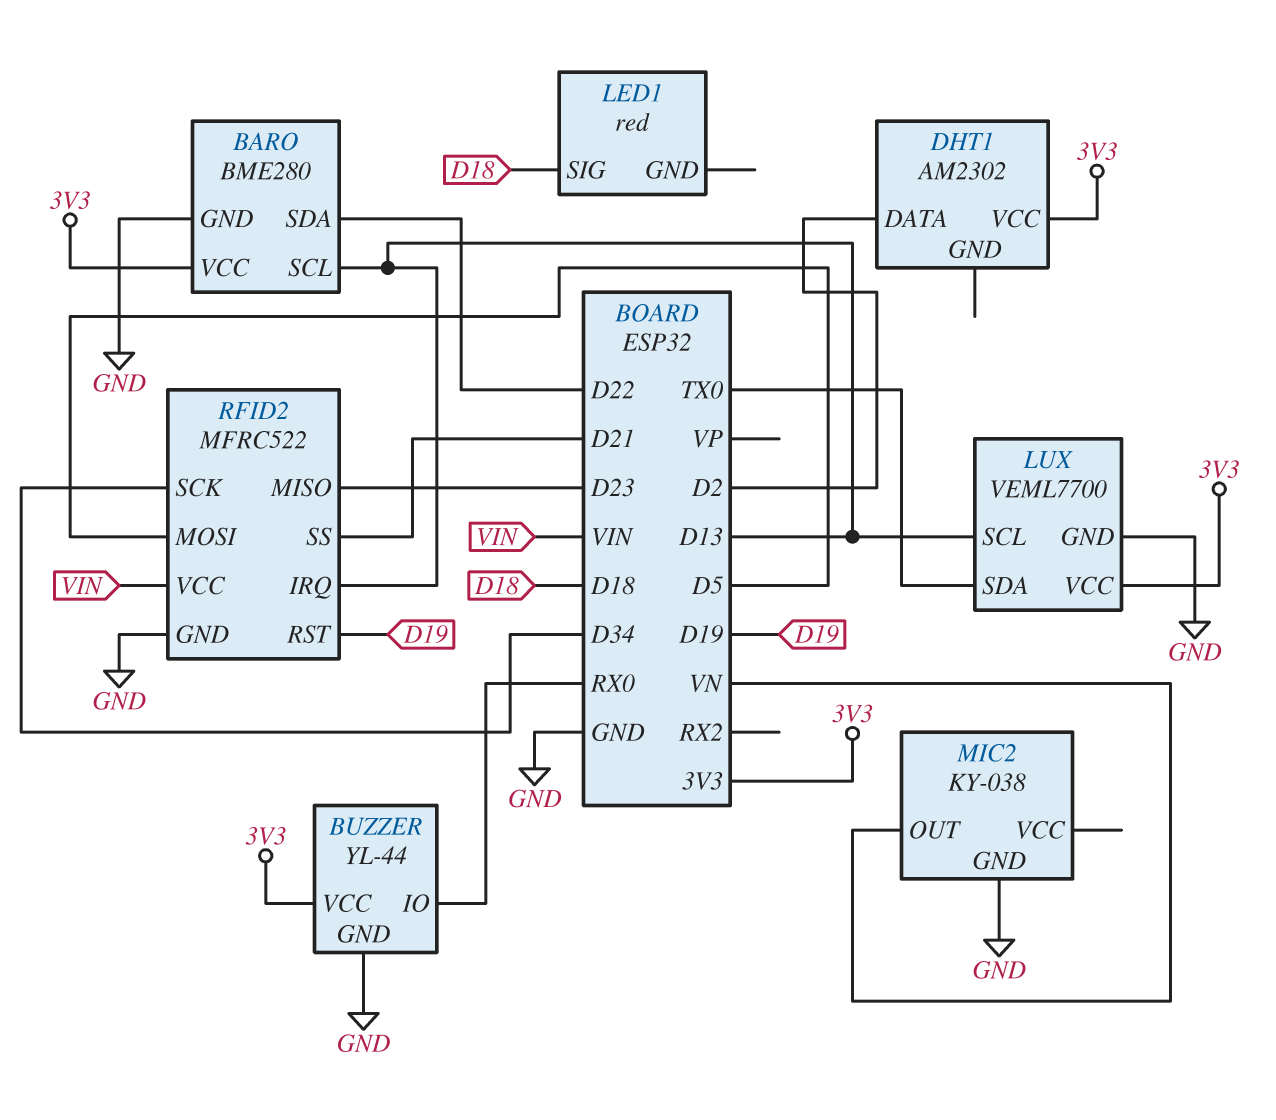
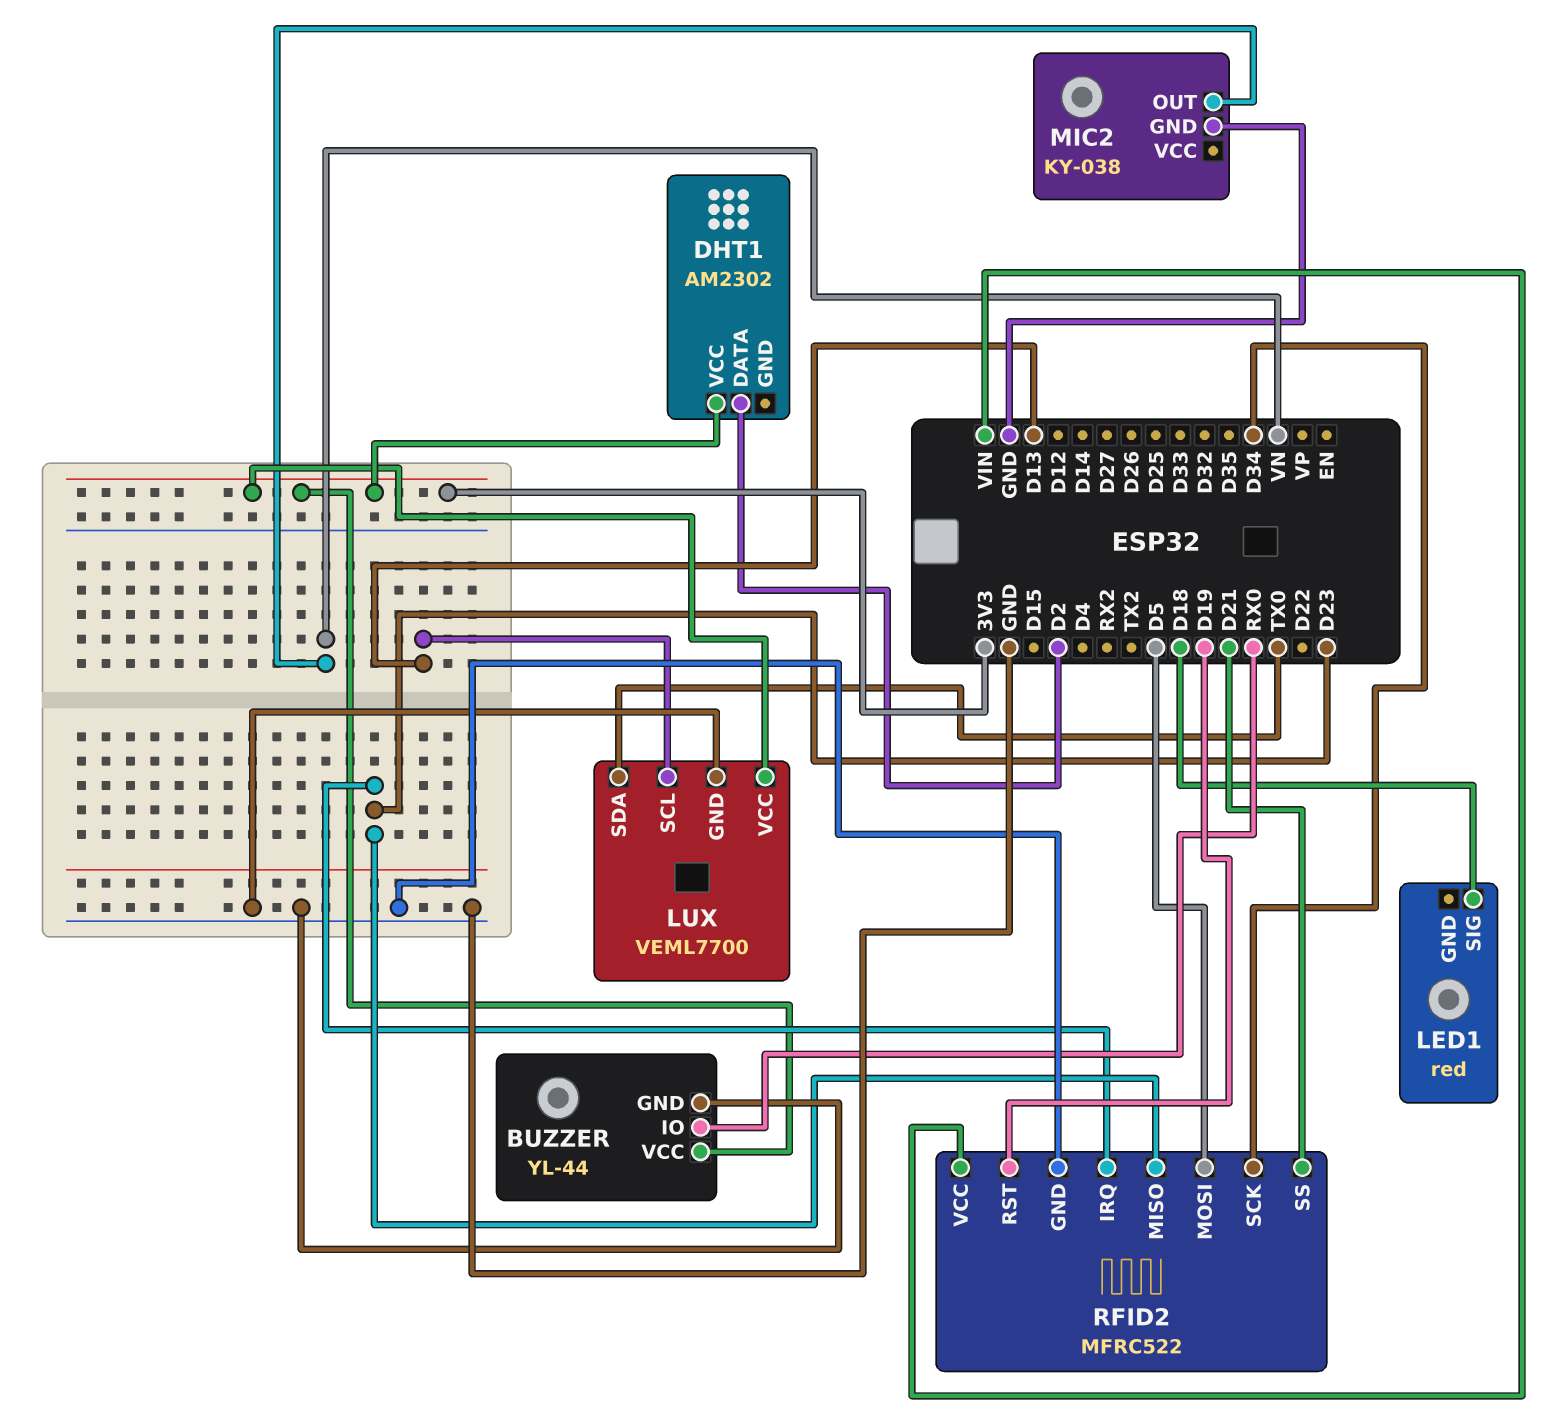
BARO: BME280 -> none
BARO pin GND: GND -> none
BARO pin SCL: D13 -> none
BARO pin SDA: D22 -> none
BARO pin VCC: 3V3 -> none
RFID2 pin IRQ: D13 -> D23

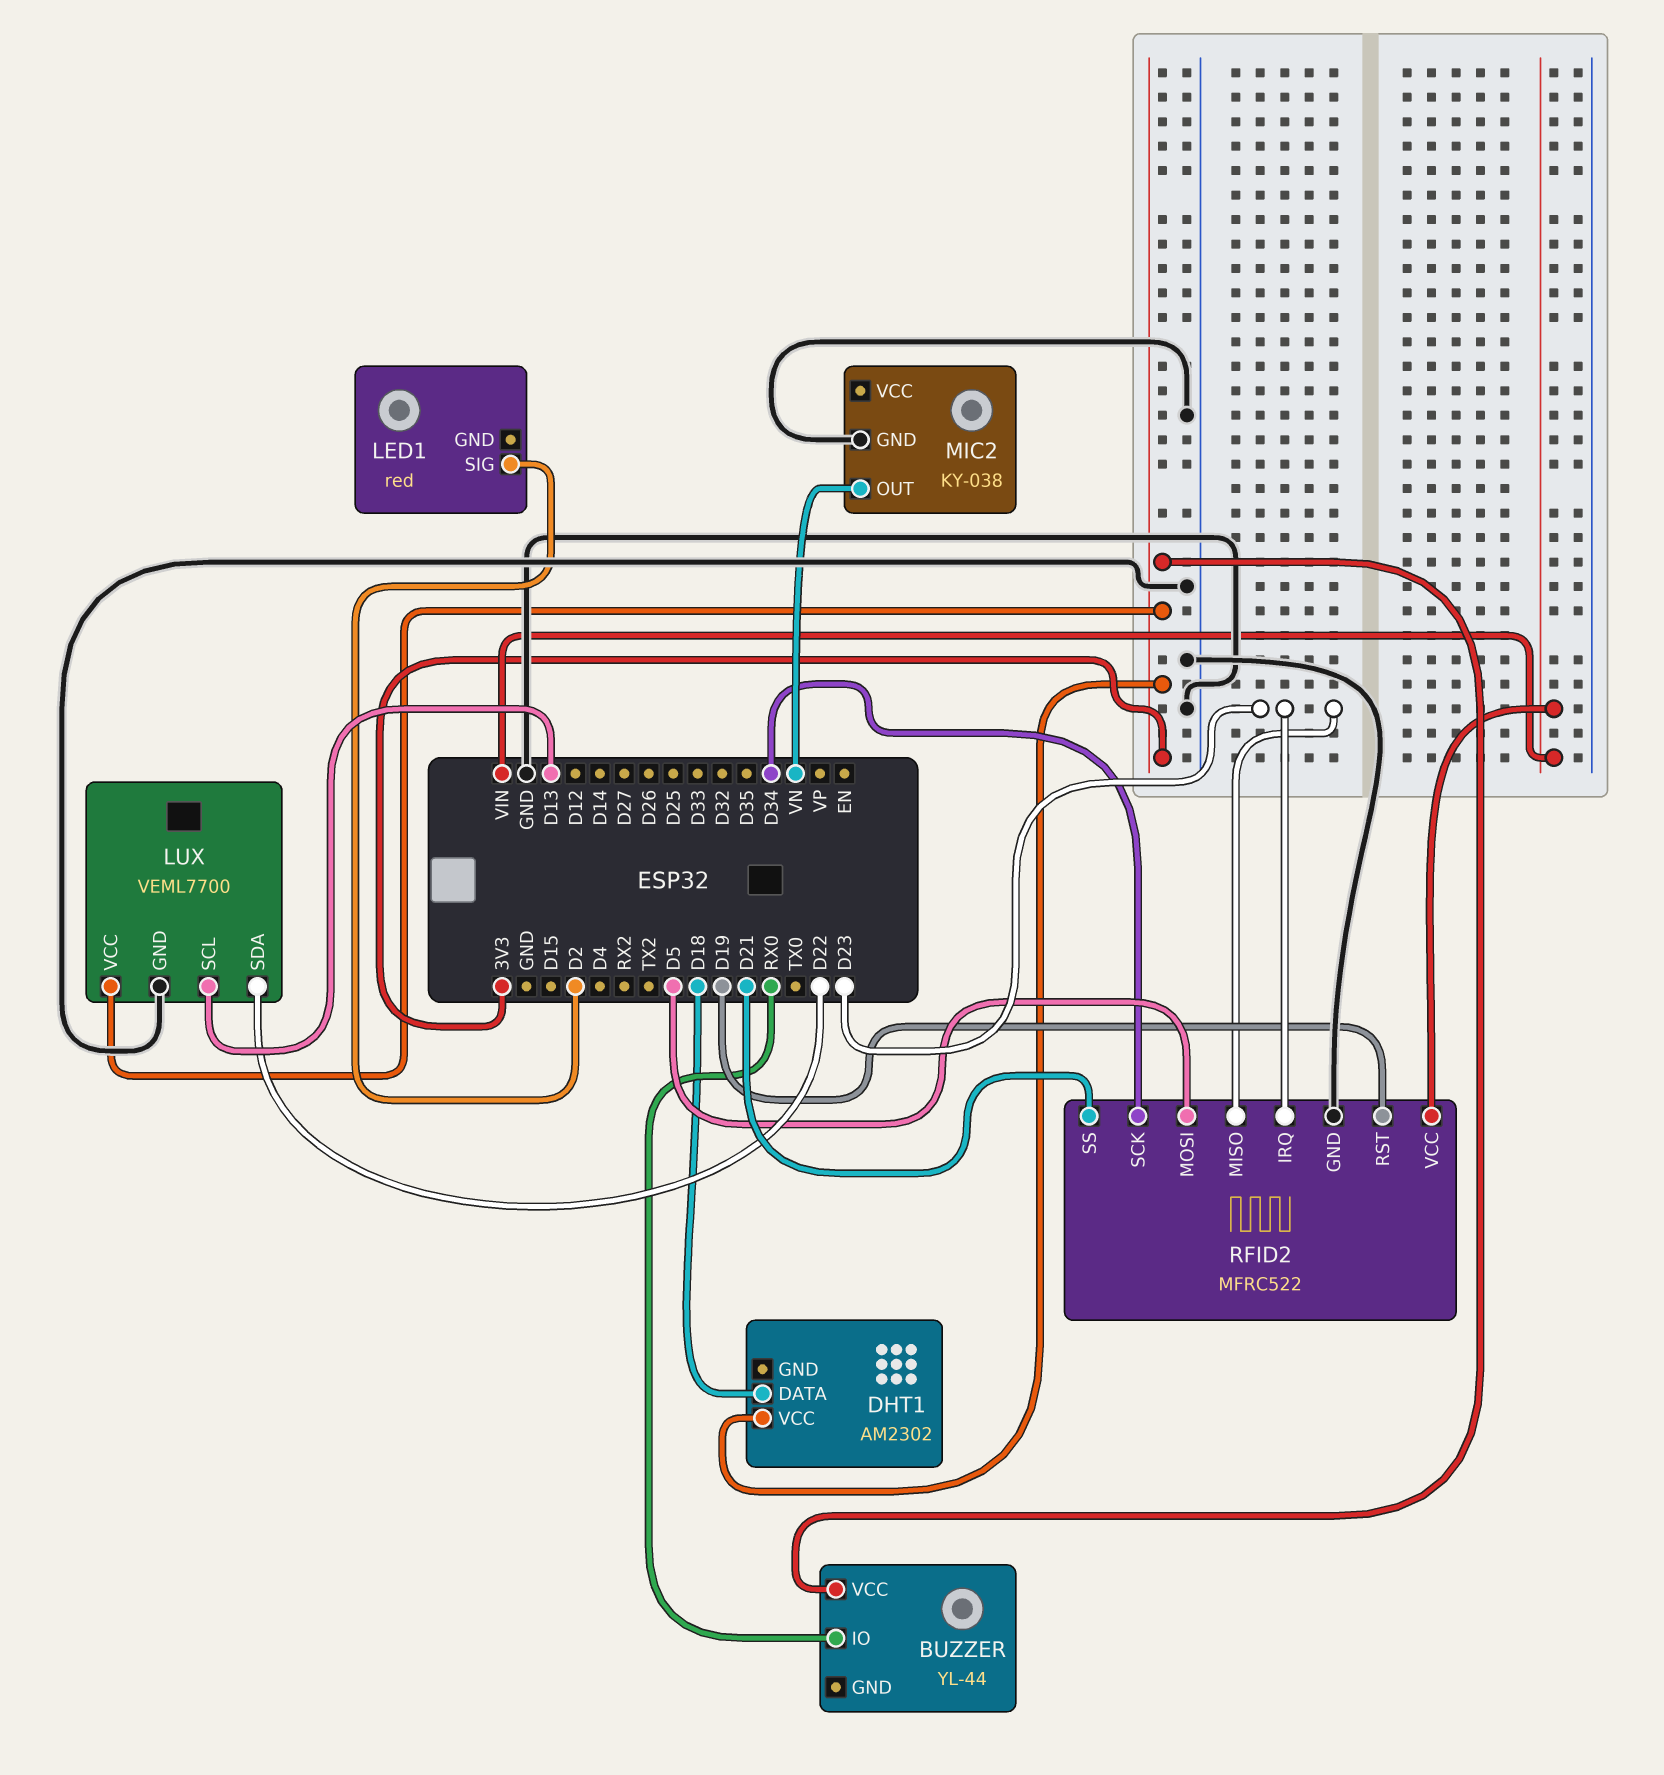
BUZZER pin GND: GND -> none
DHT1 pin DATA: D2 -> D18
LED1 pin SIG: D18 -> D2
LUX pin SDA: TX0 -> D22

